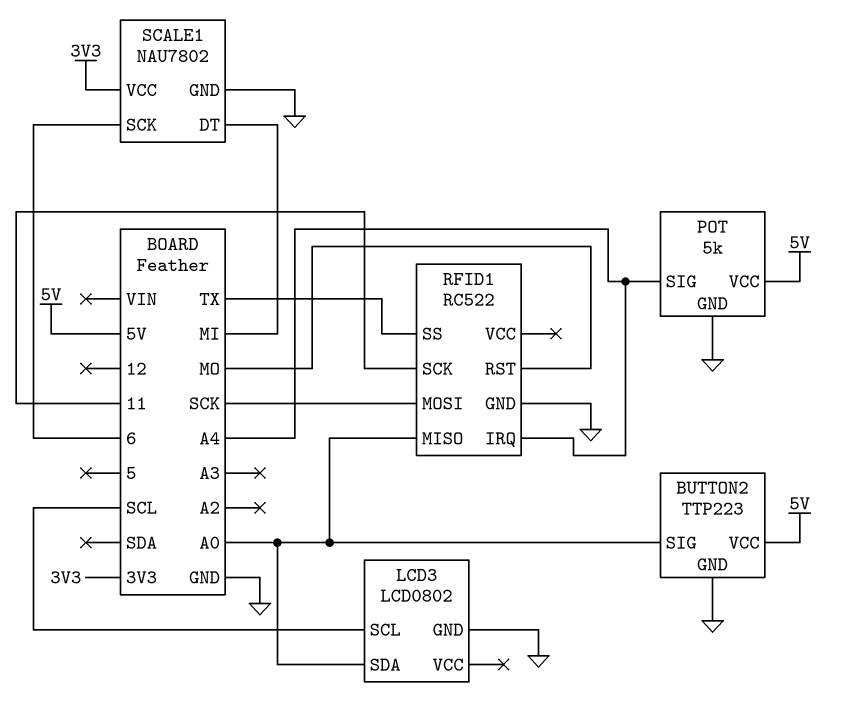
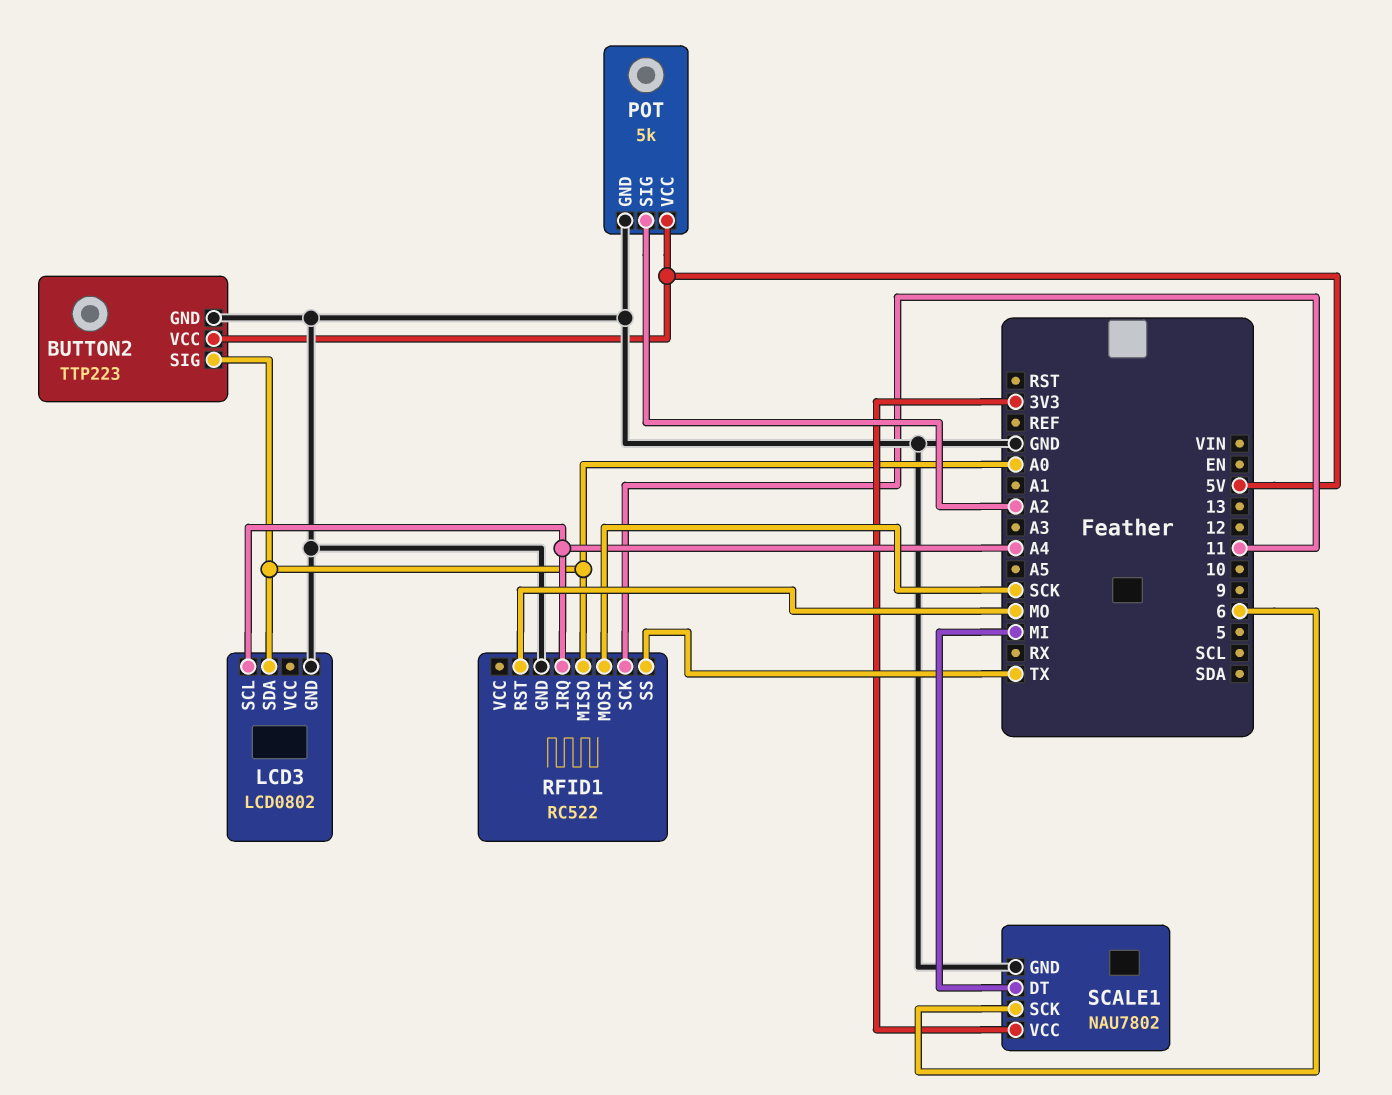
LCD3 pin SCL: SCL -> A4
POT pin SIG: A4 -> A2

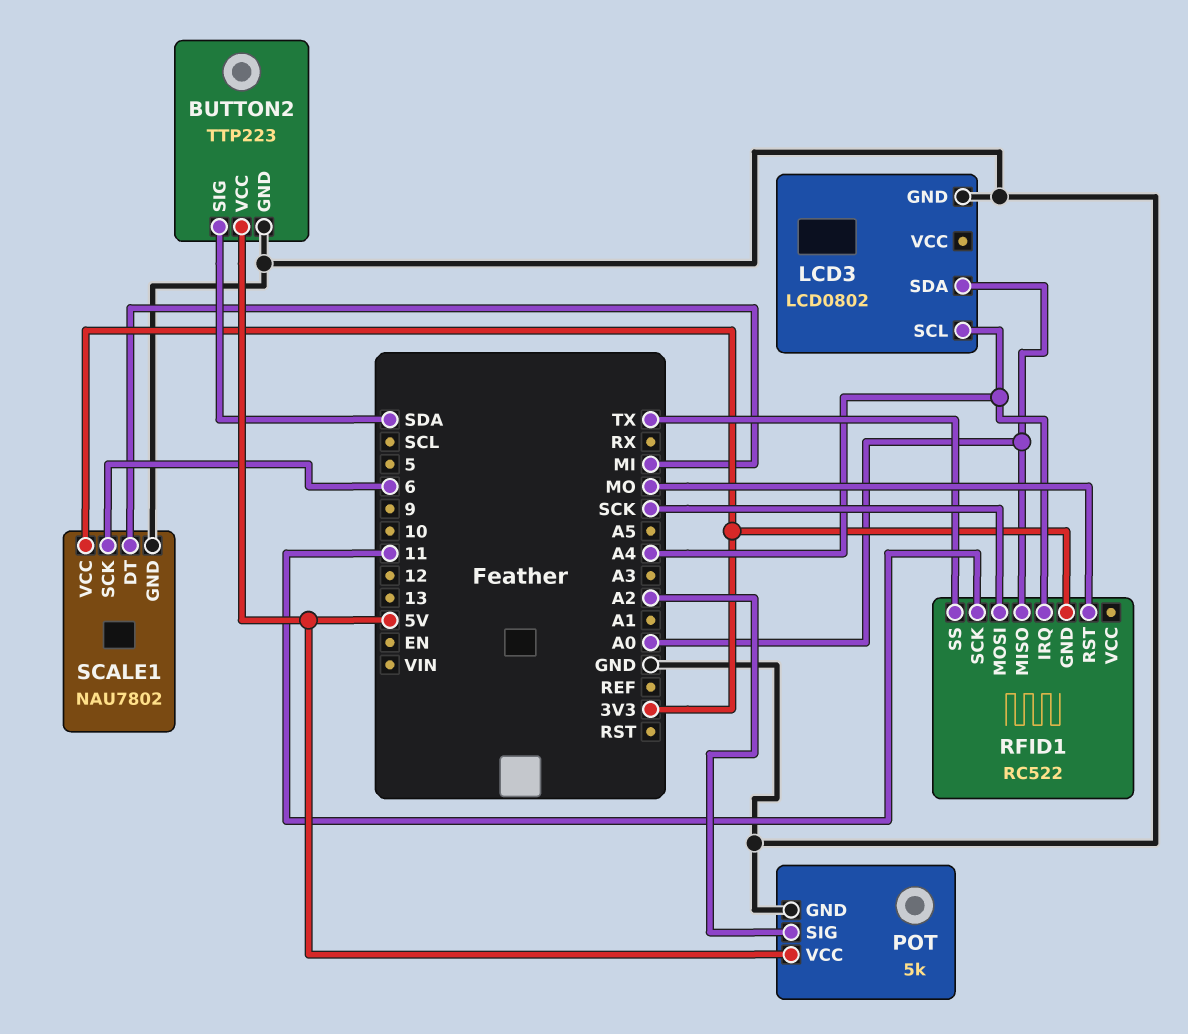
BUTTON2 pin SIG: A0 -> SDA
RFID1 pin GND: GND -> 3V3

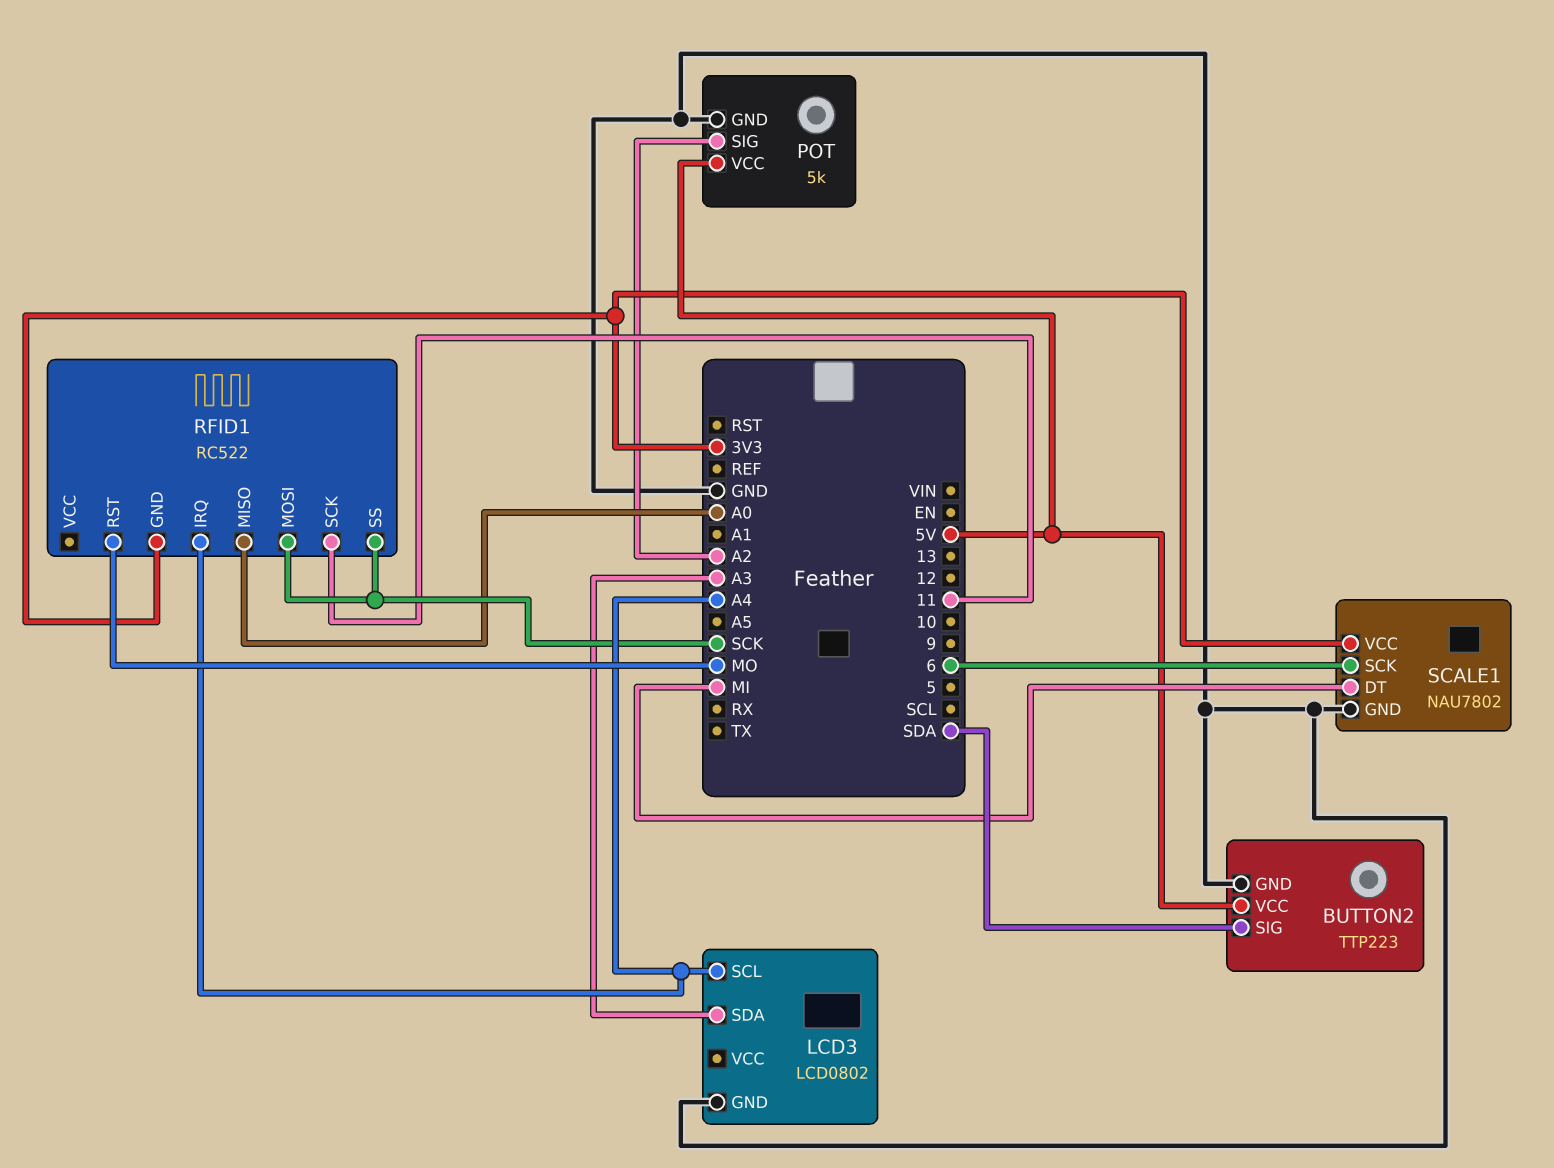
LCD3 pin SDA: A0 -> A3
RFID1 pin SS: TX -> SCK

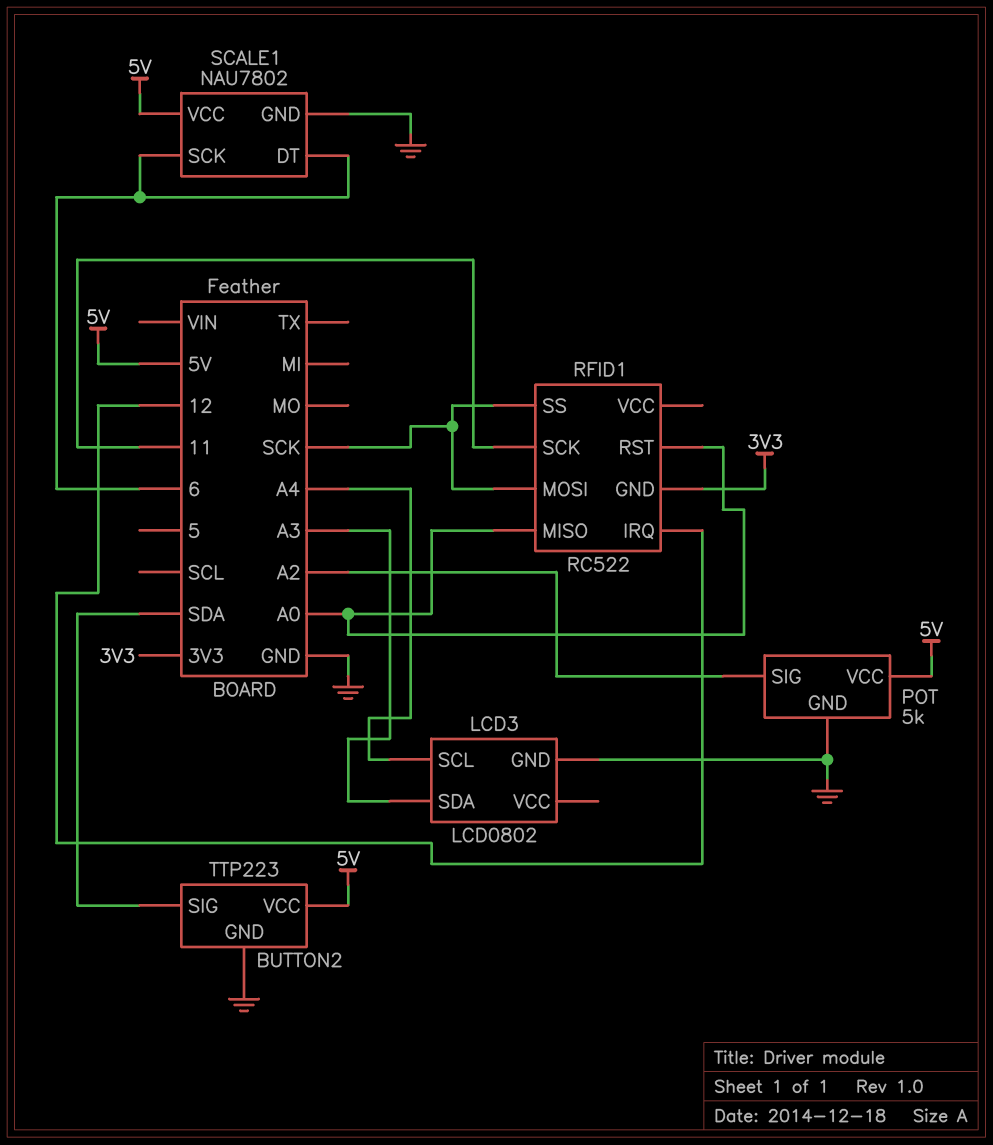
RFID1 pin IRQ: A4 -> 12
RFID1 pin RST: MO -> A0
SCALE1 pin DT: MI -> 6
SCALE1 pin VCC: 3V3 -> 5V

